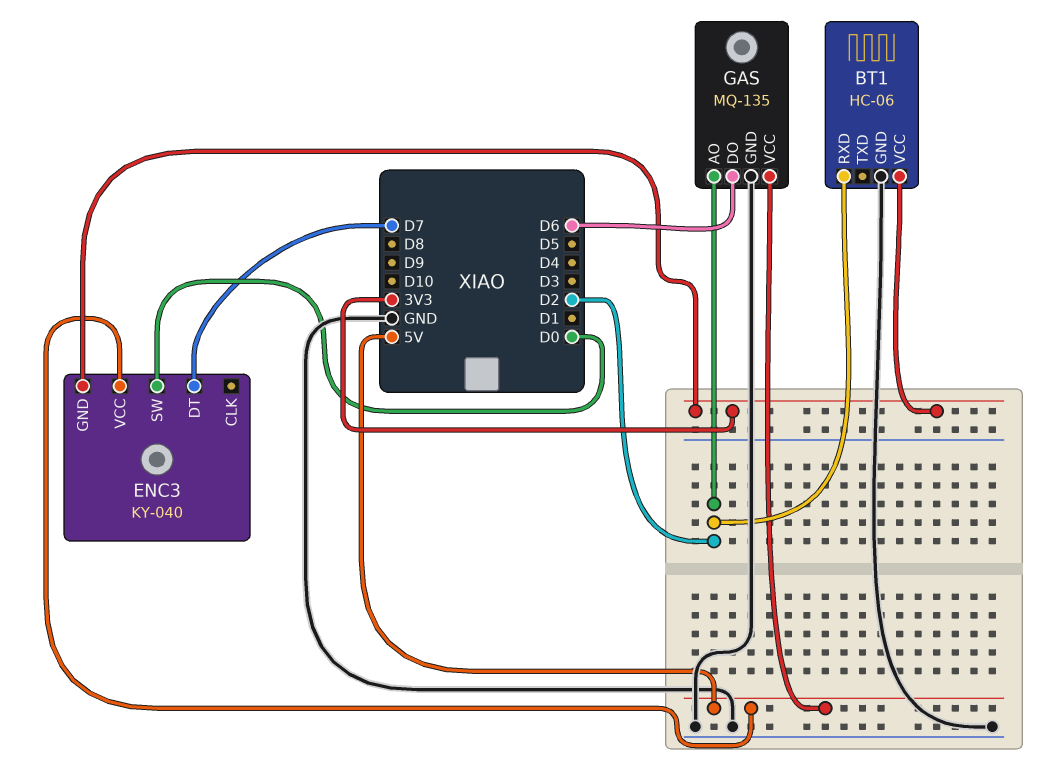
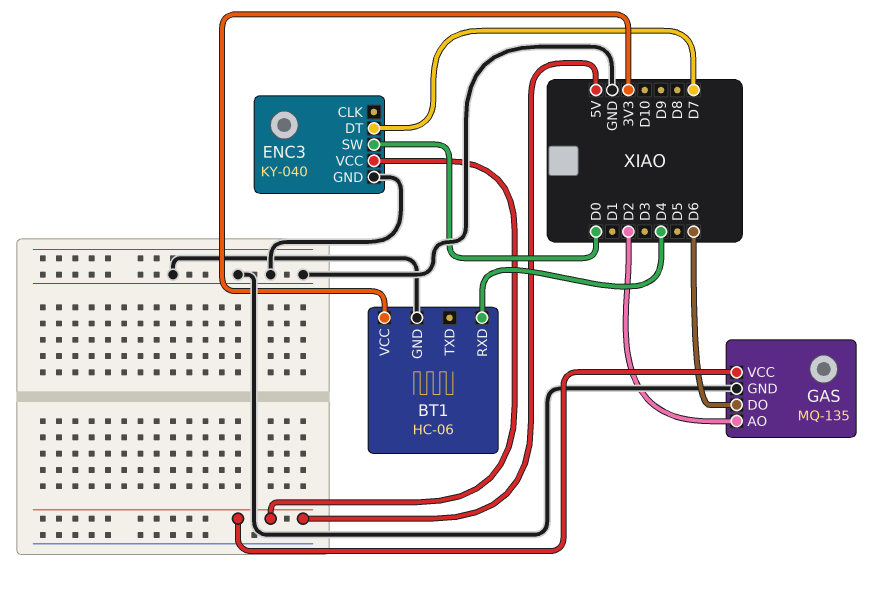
BT1 pin RXD: D2 -> D4
ENC3 pin GND: 3V3 -> GND

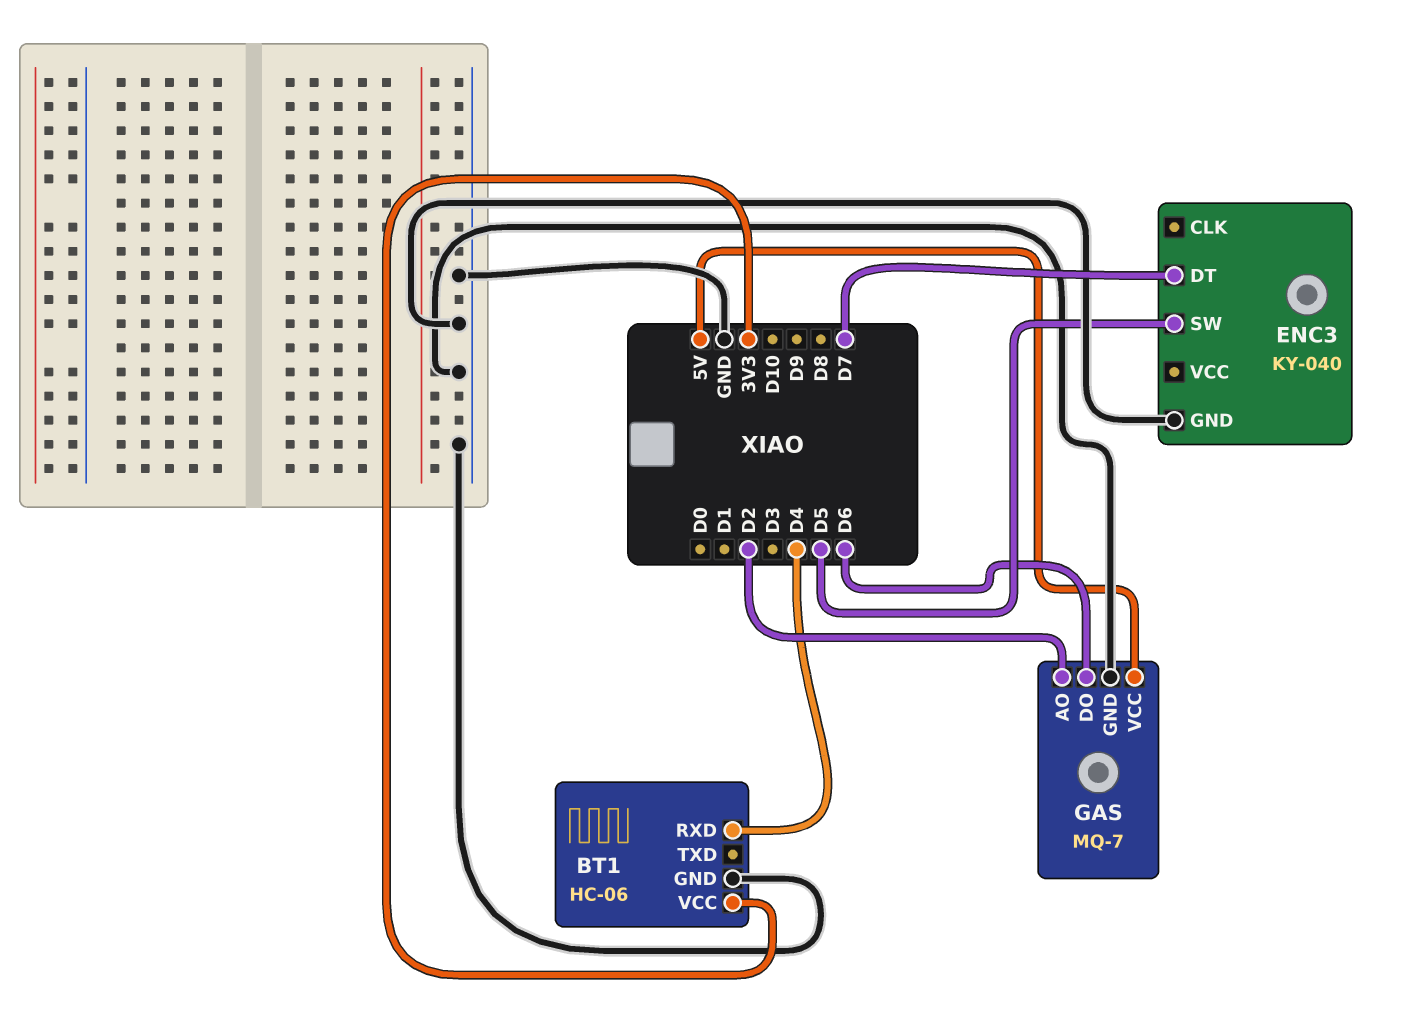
ENC3 pin SW: D0 -> D5
ENC3 pin VCC: 5V -> none
GAS: MQ-135 -> MQ-7

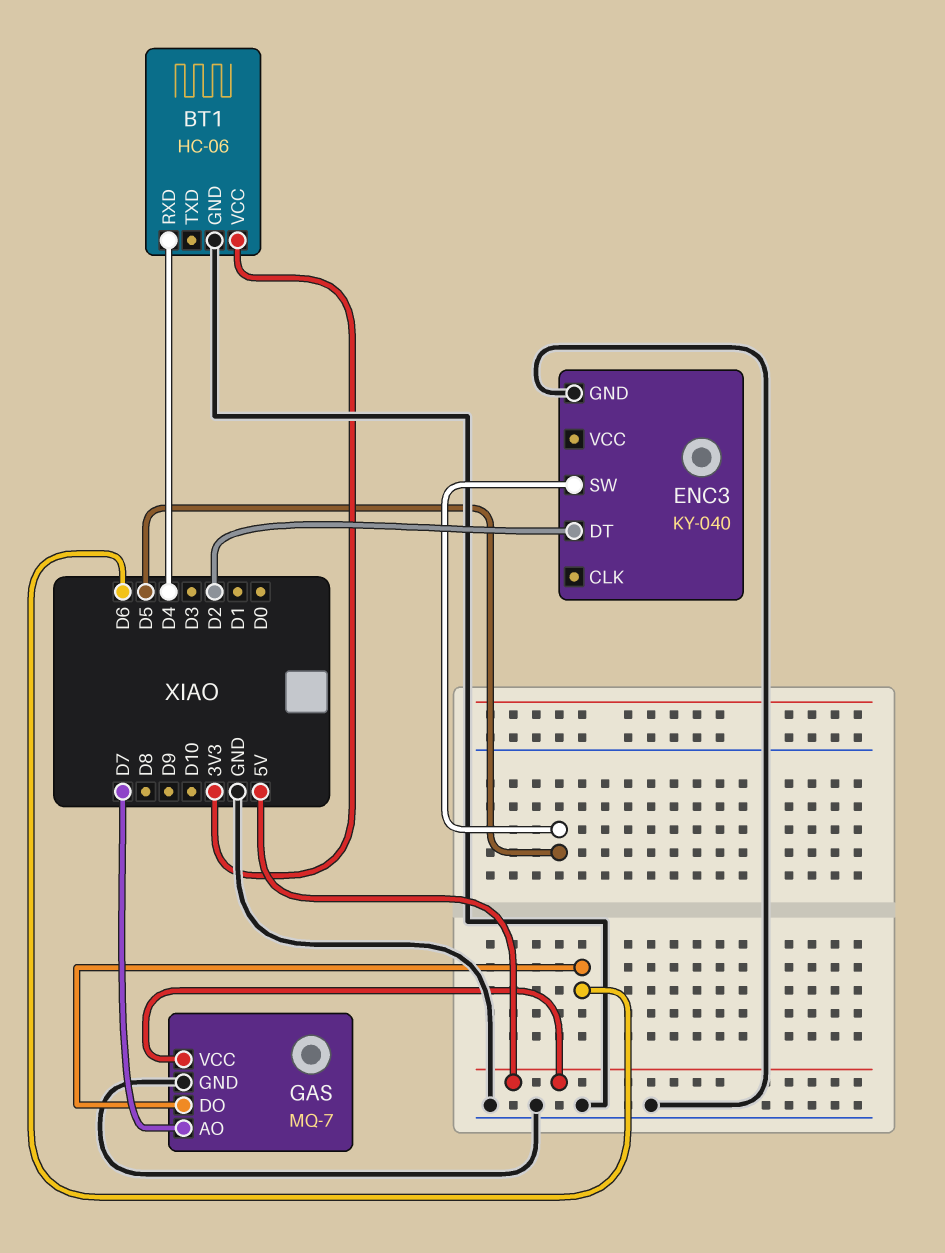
ENC3 pin DT: D7 -> D2
GAS pin AO: D2 -> D7

